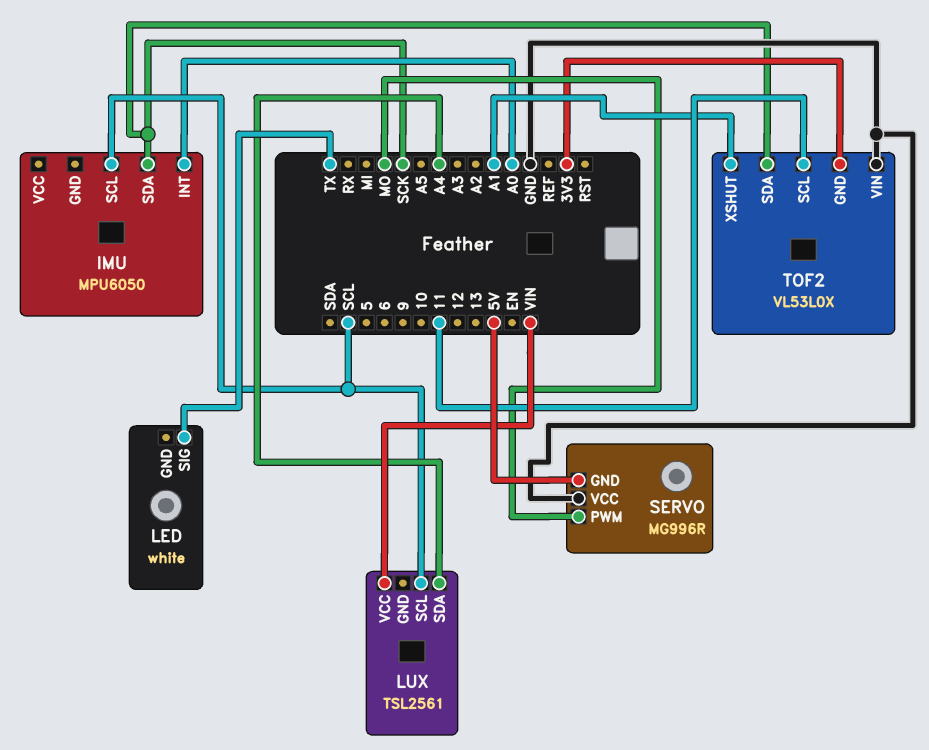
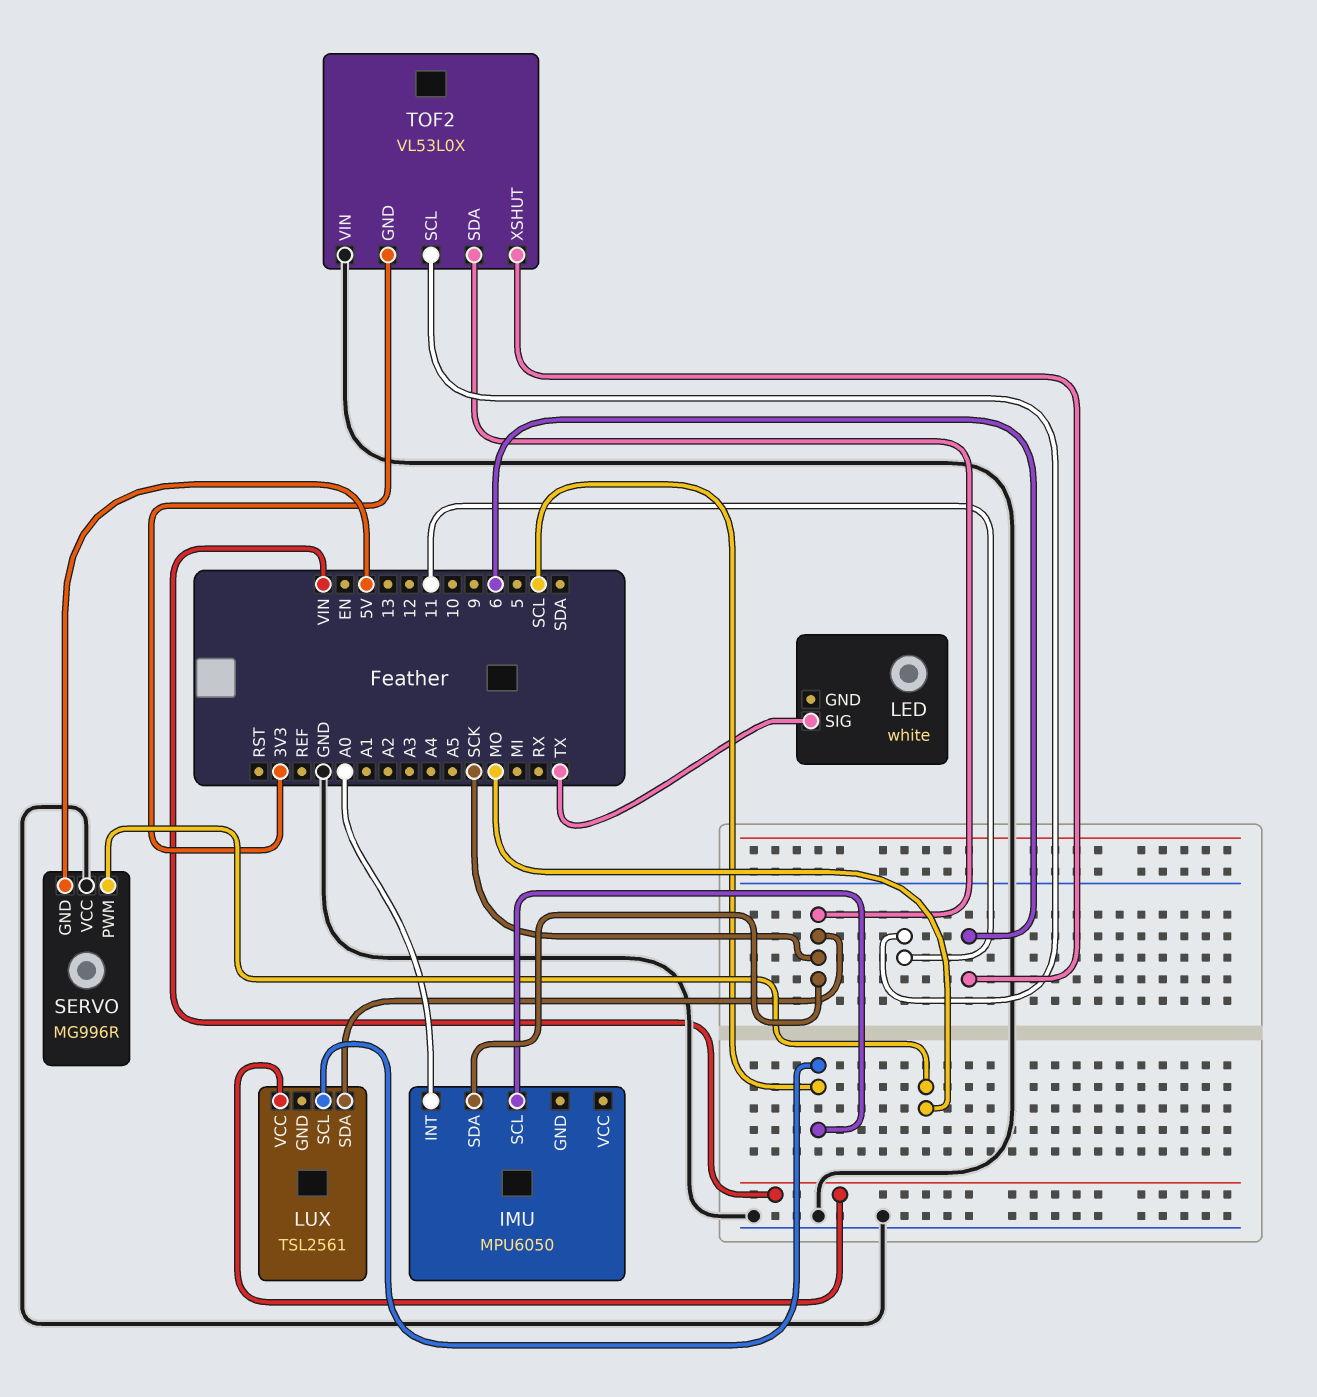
LUX pin SDA: A4 -> SCK
TOF2 pin XSHUT: A1 -> 6

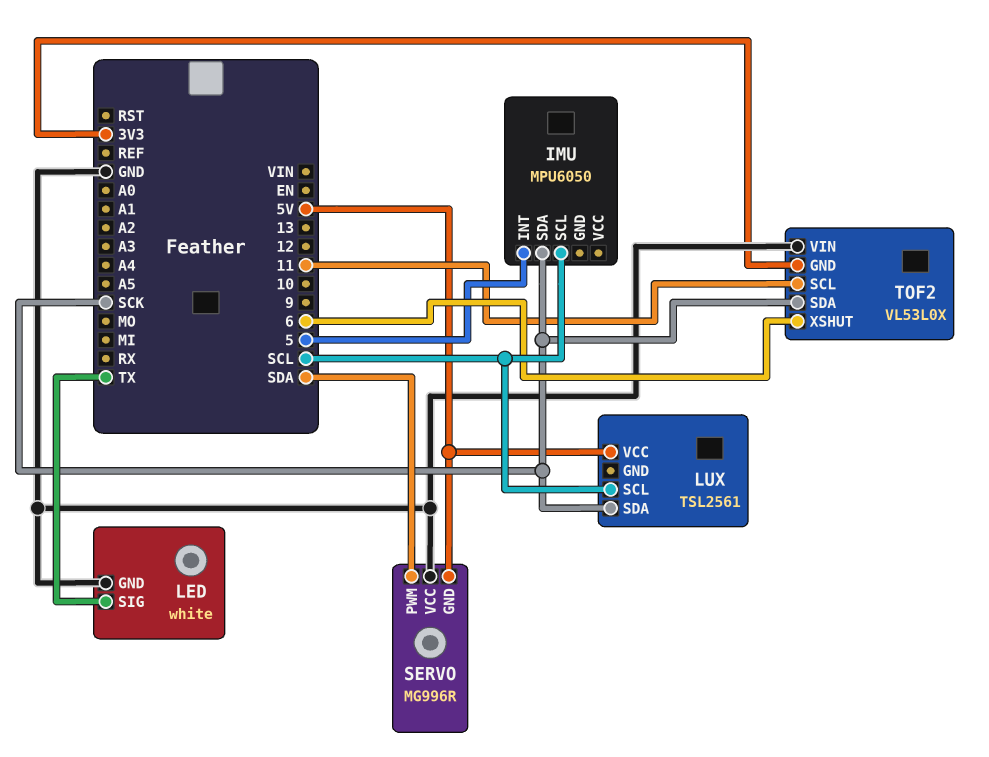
IMU pin INT: A0 -> 5
LED pin GND: none -> GND
LUX pin VCC: VIN -> 5V
SERVO pin PWM: MO -> SDA

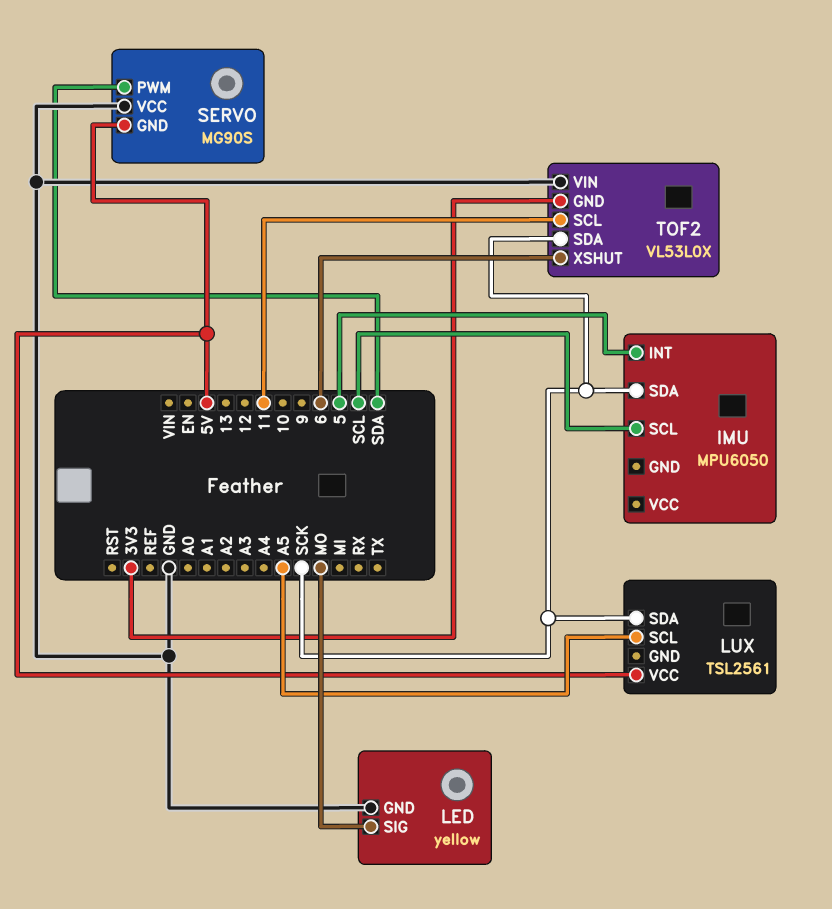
LED: white -> yellow
LED pin SIG: TX -> MO
LUX pin SCL: SCL -> A5
SERVO: MG996R -> MG90S

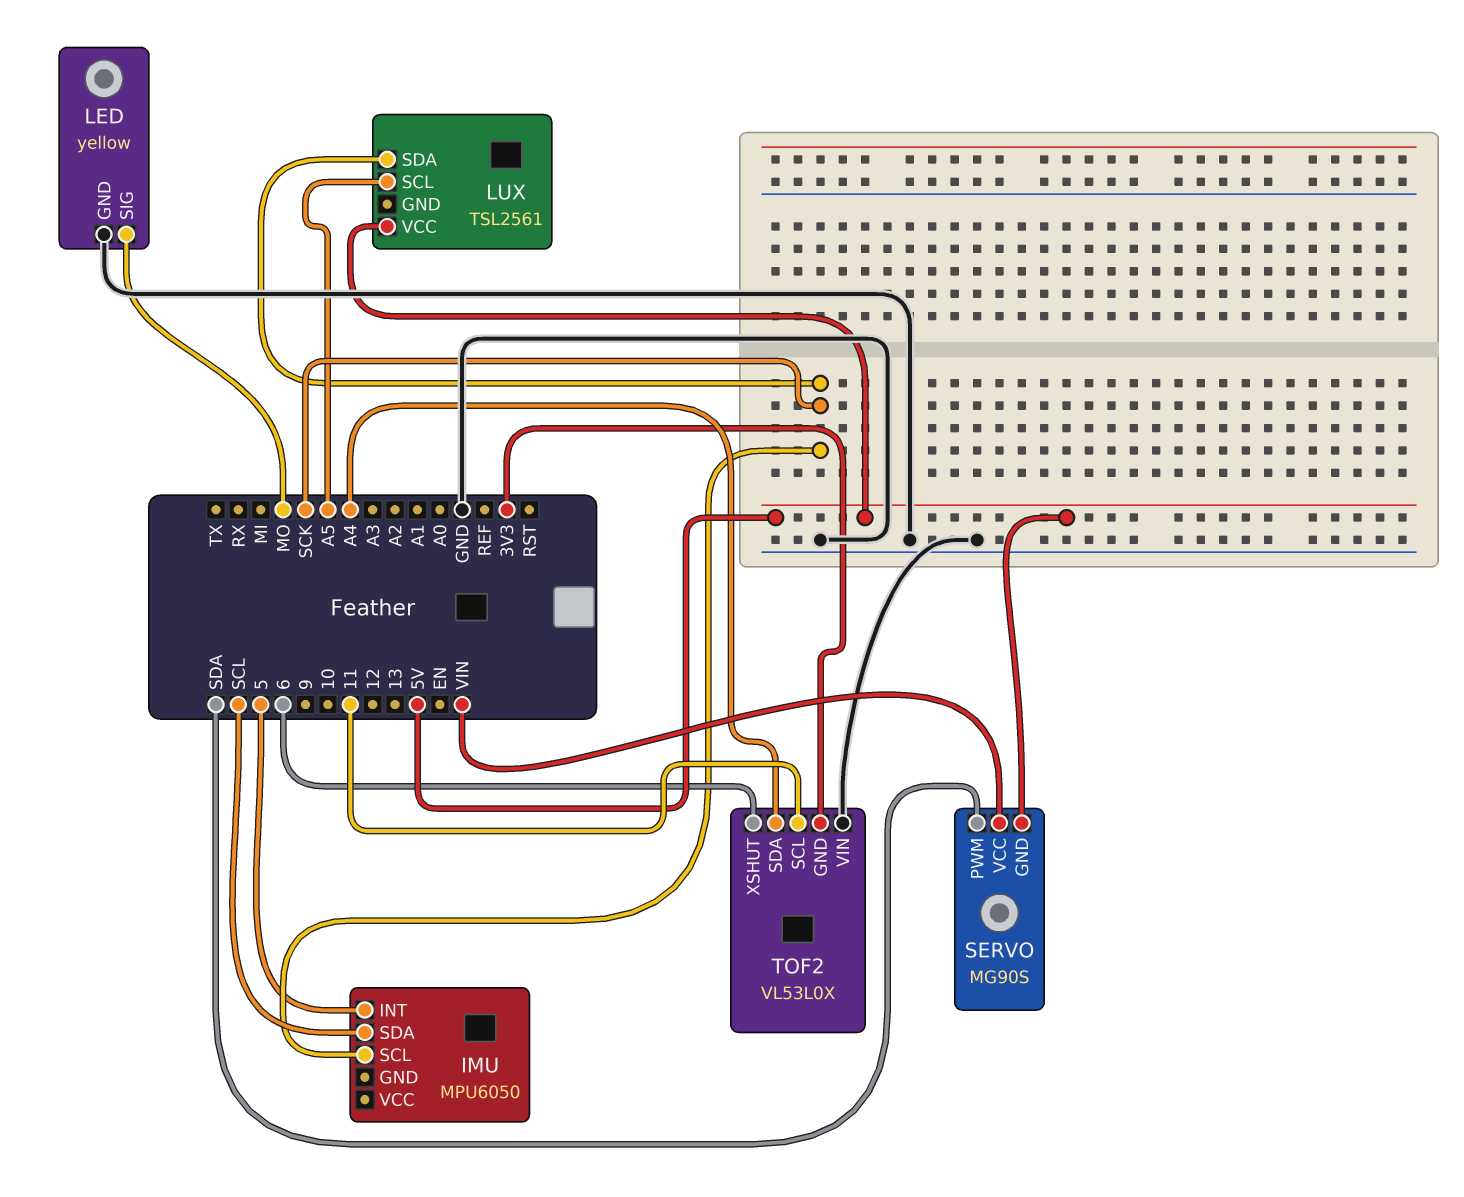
IMU pin SCL: SCL -> SCK
IMU pin SDA: SCK -> SCL
SERVO pin VCC: GND -> VIN
TOF2 pin SDA: SCK -> A4

